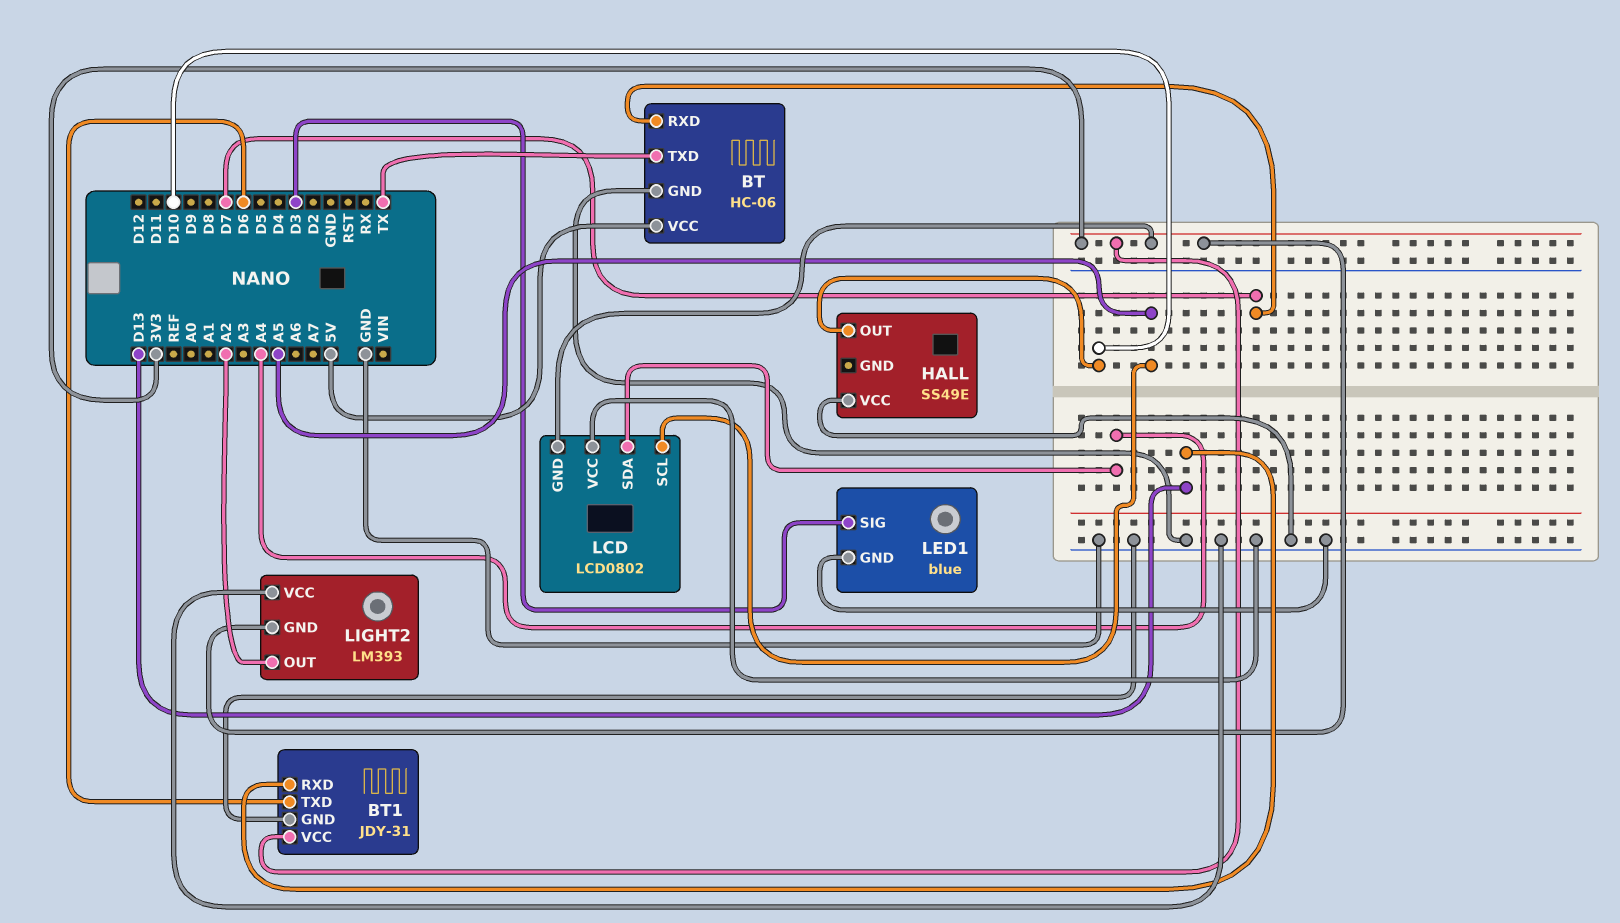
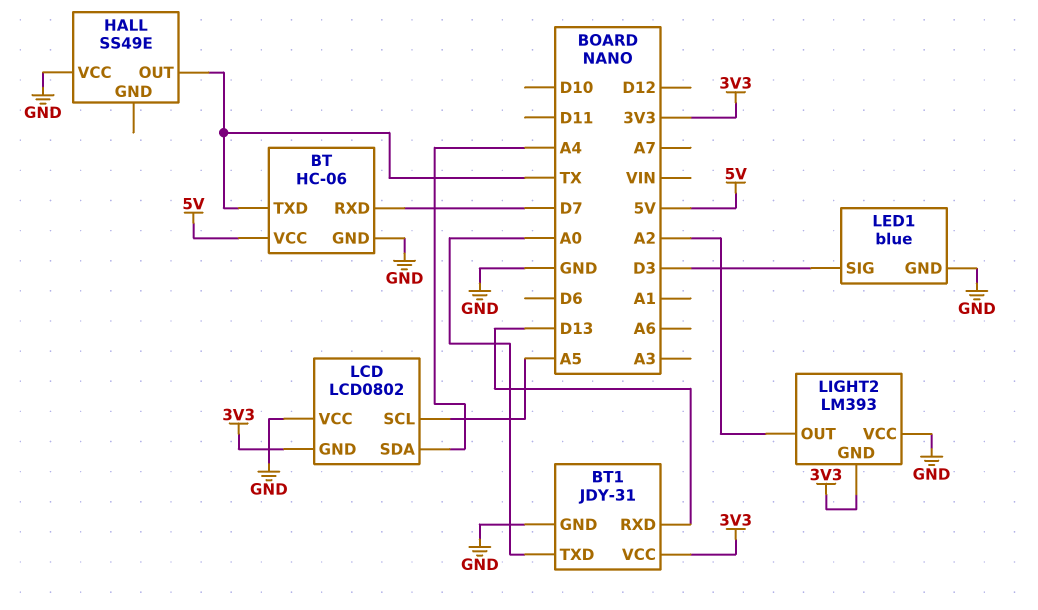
BT1 pin TXD: D6 -> A0
HALL pin OUT: D10 -> TX

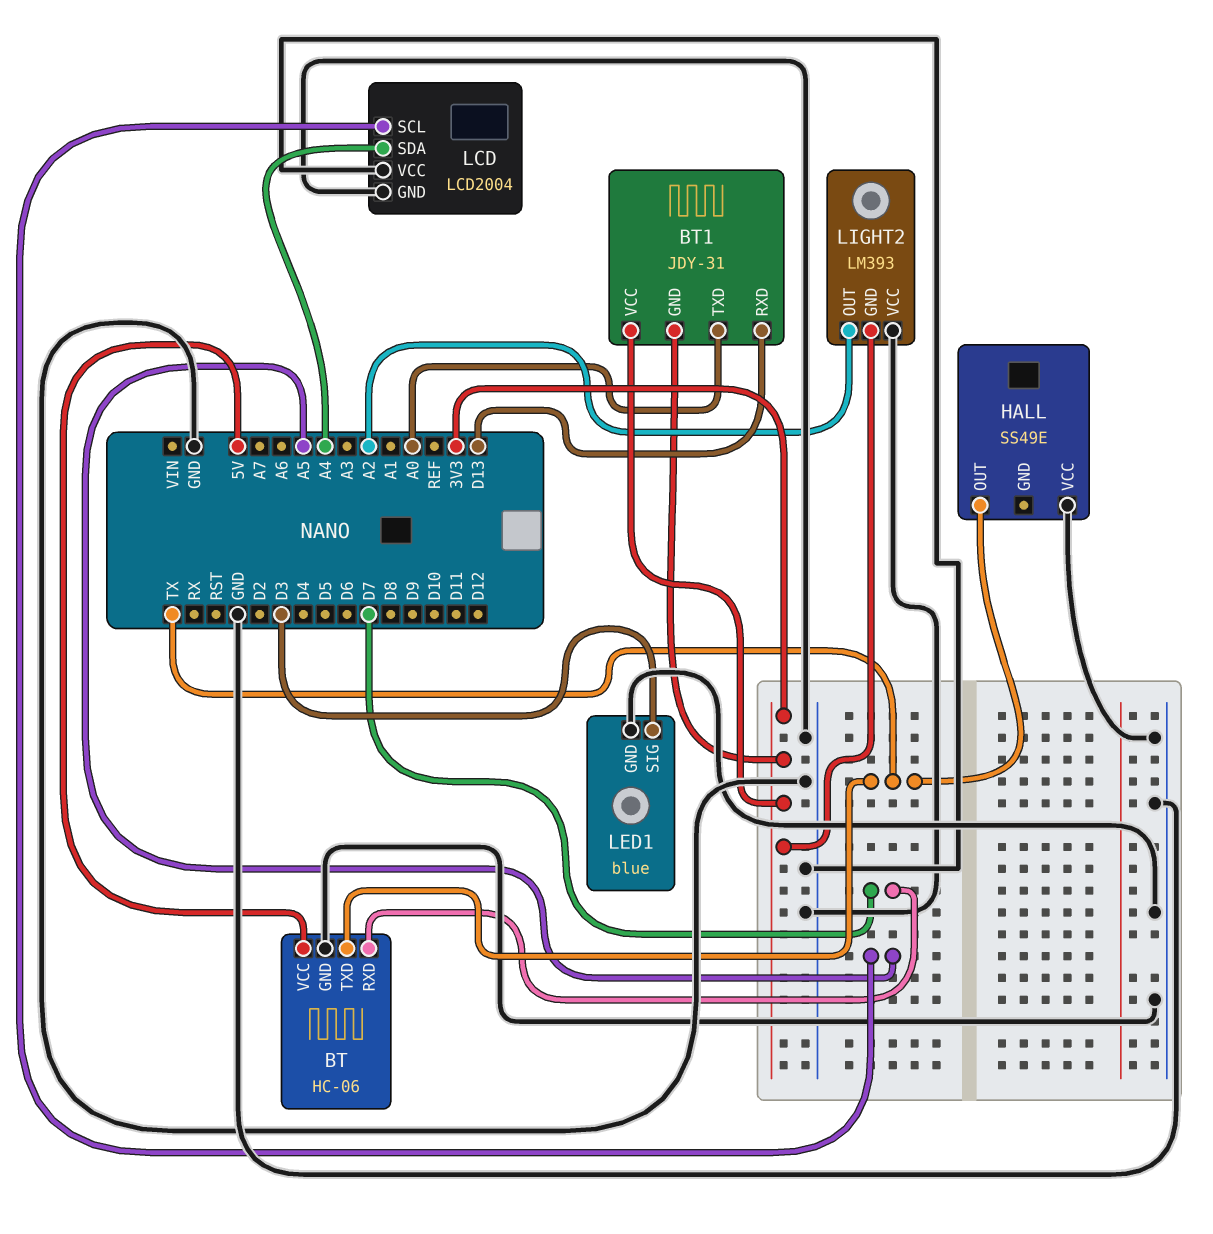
BT1 pin GND: GND -> 3V3
LCD: LCD0802 -> LCD2004
LCD pin GND: 3V3 -> GND

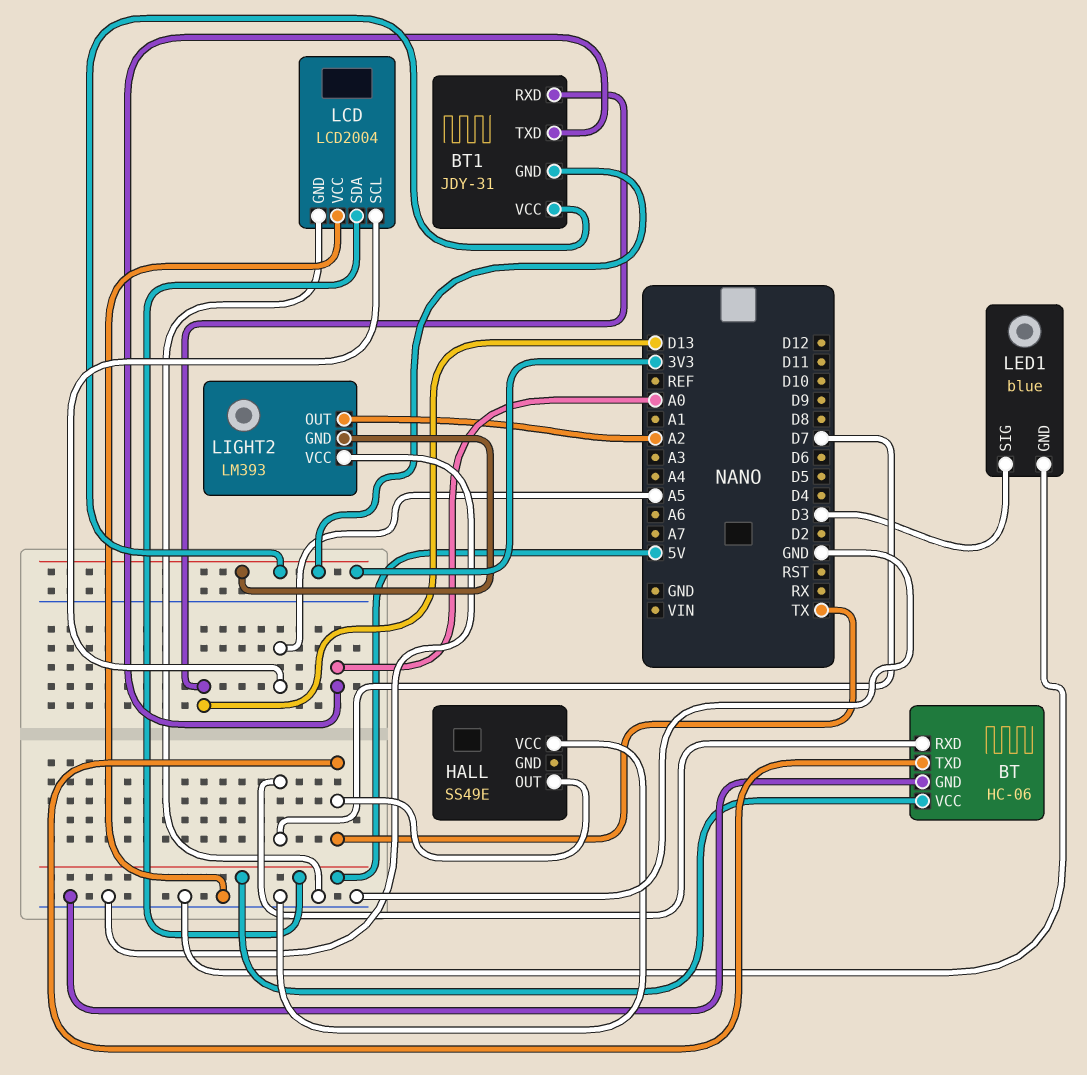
LCD pin SDA: A4 -> 5V

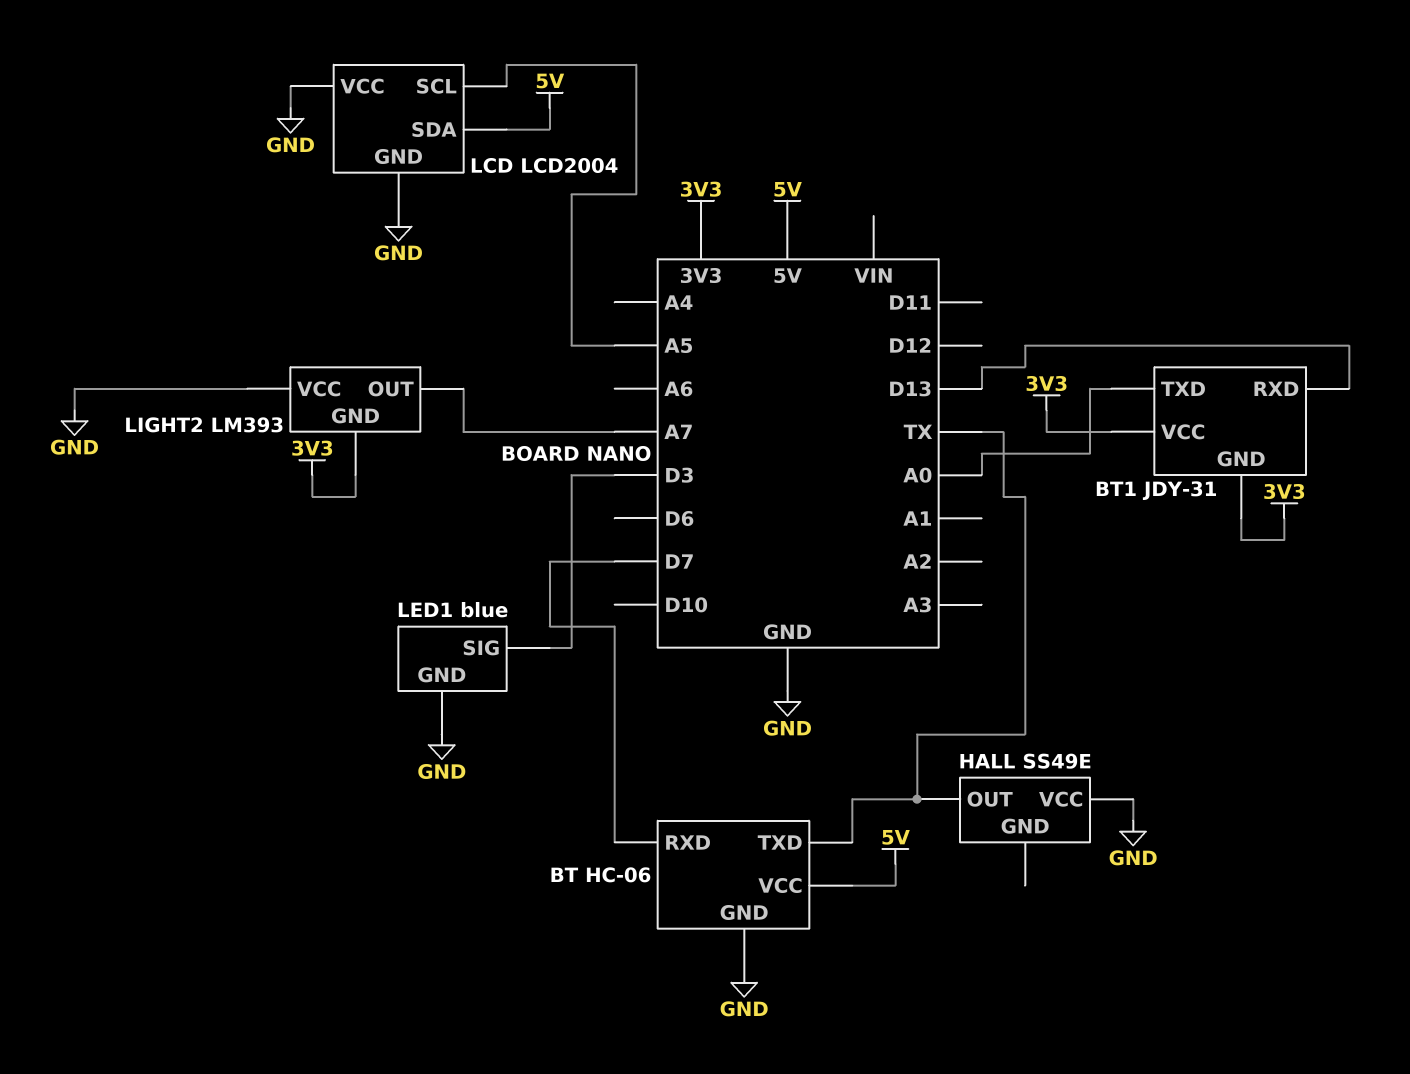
LIGHT2 pin OUT: A2 -> A7

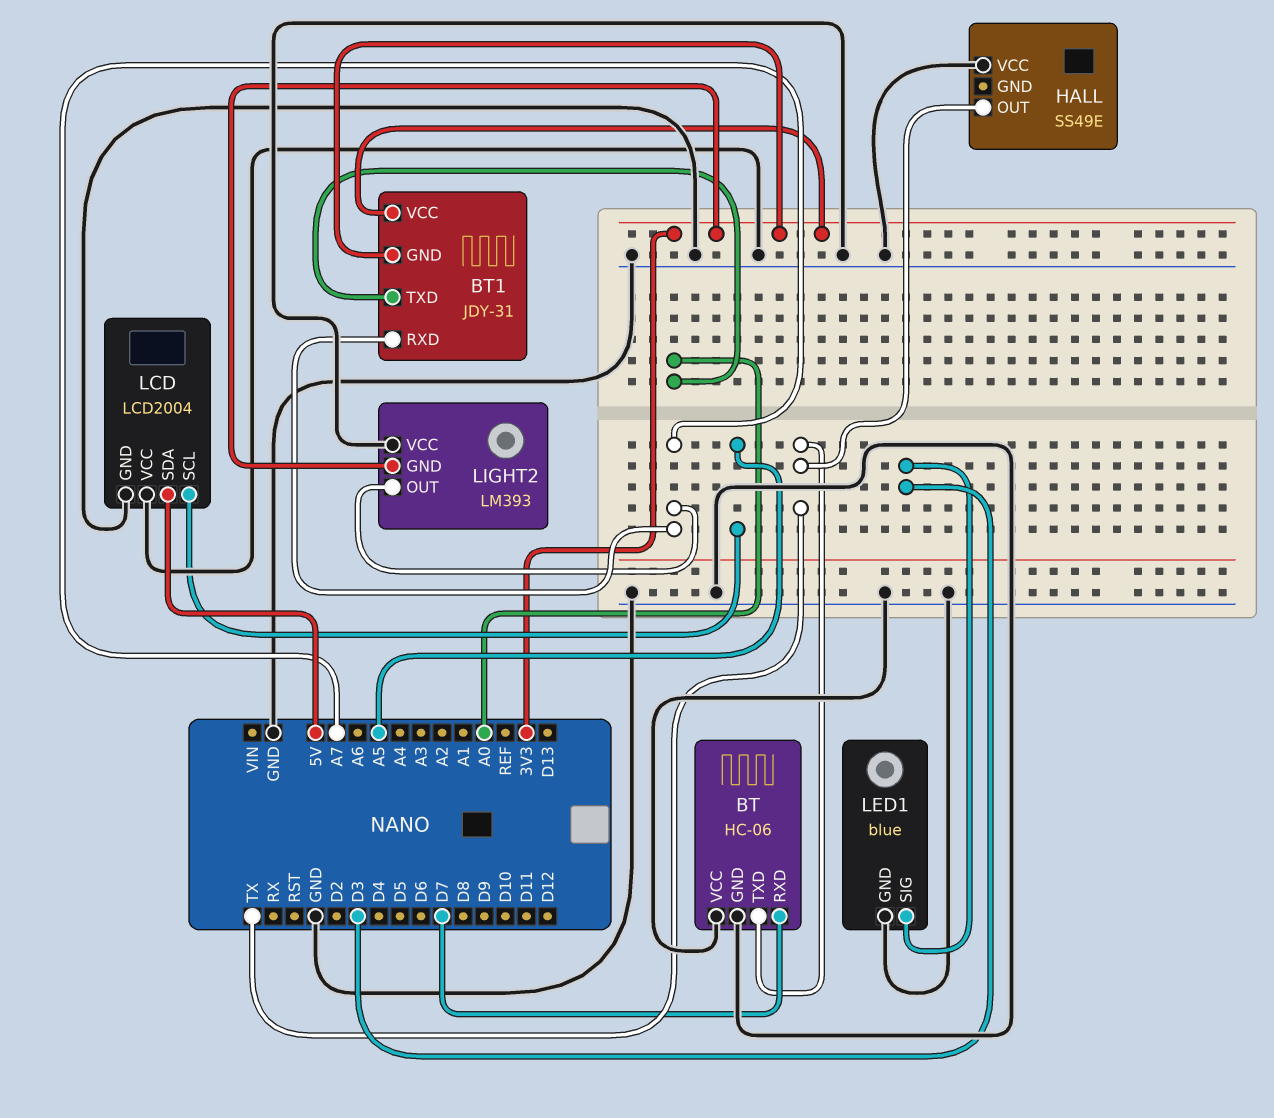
BT pin VCC: 5V -> GND
BT1 pin RXD: D13 -> A7

